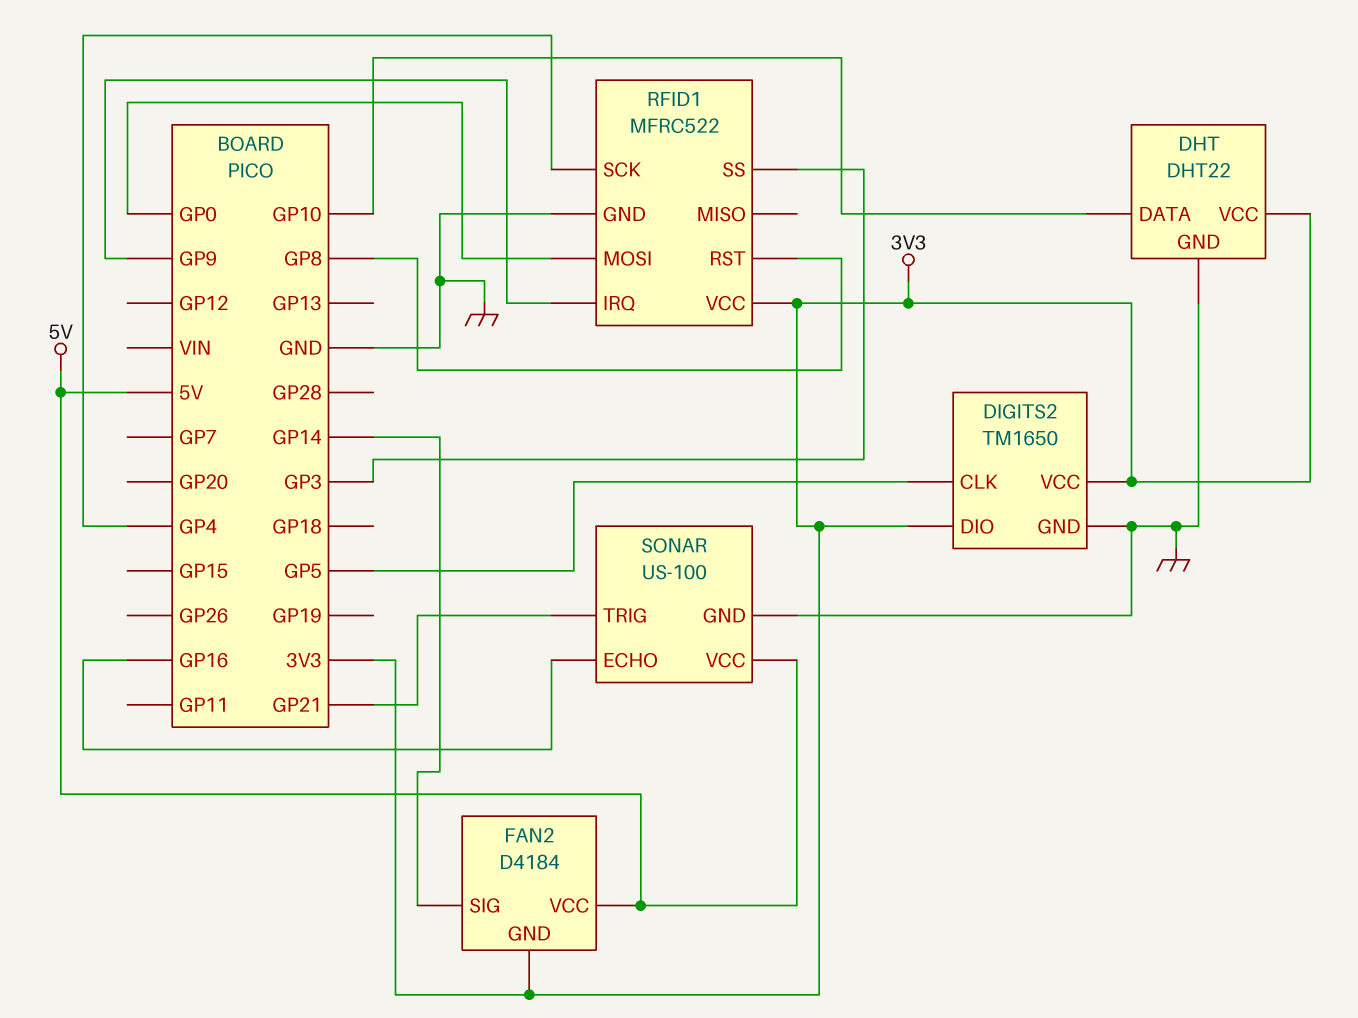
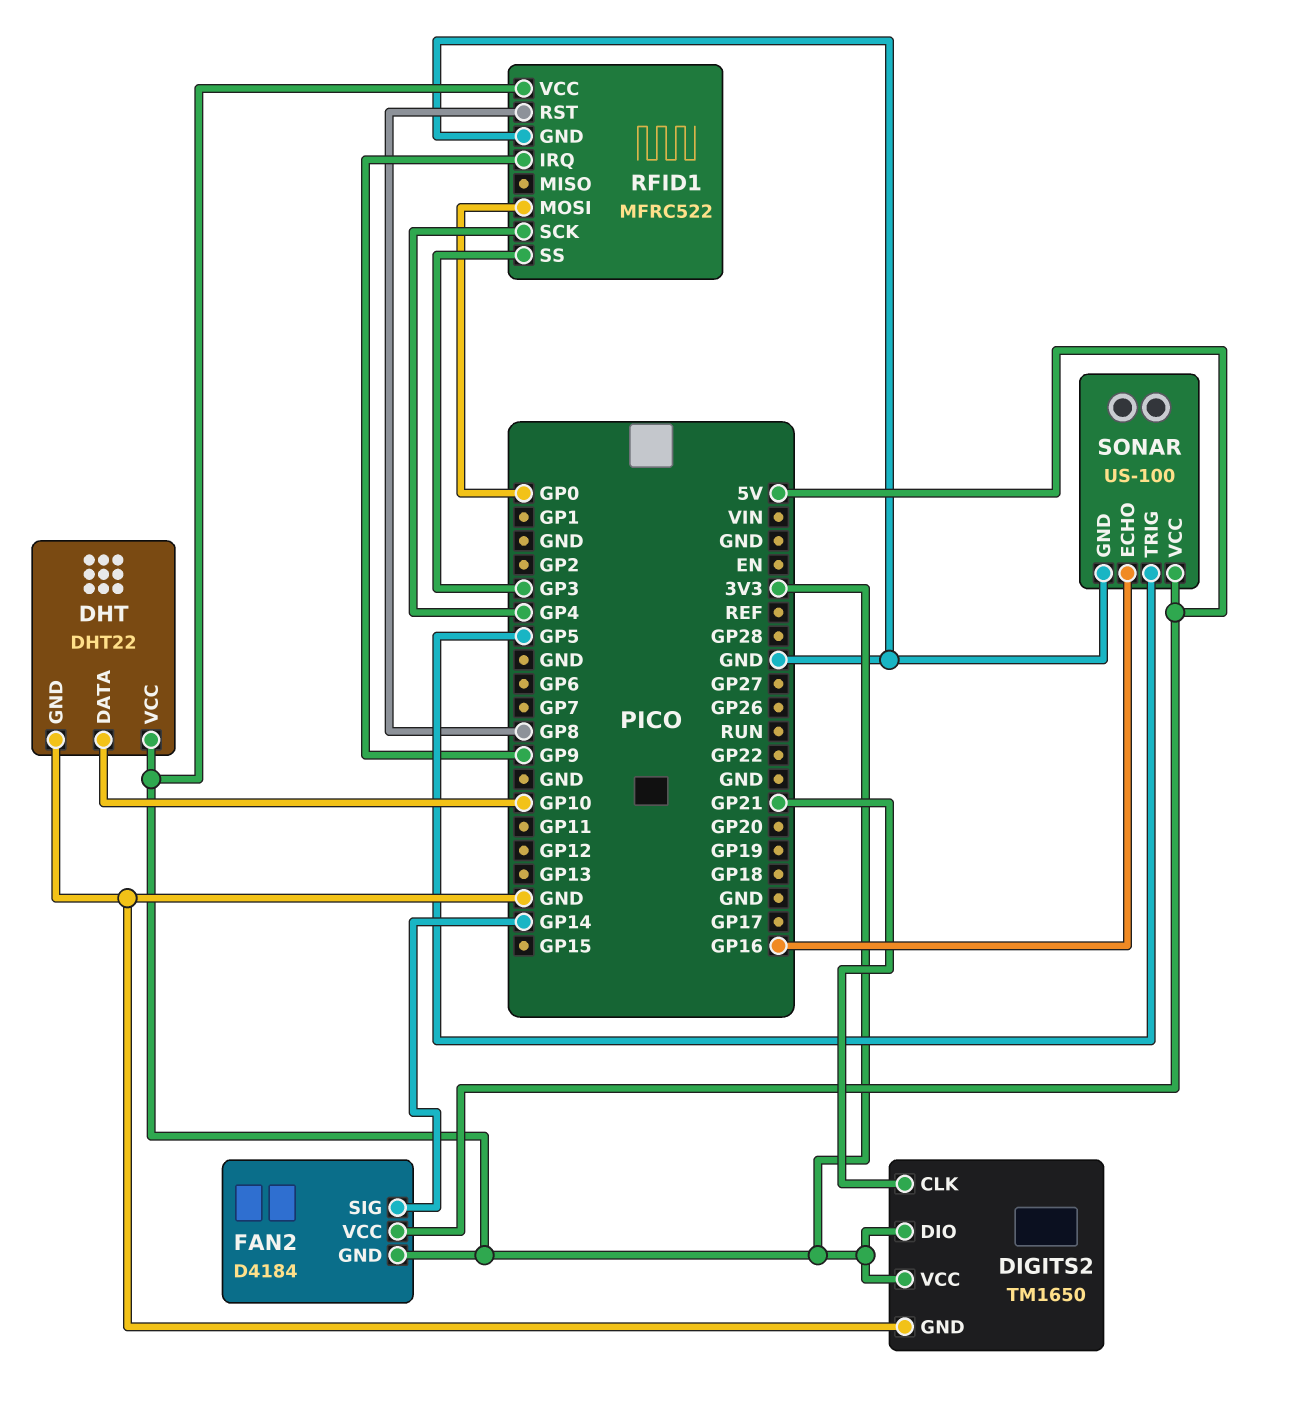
DIGITS2 pin CLK: GP5 -> GP21
SONAR pin TRIG: GP21 -> GP5

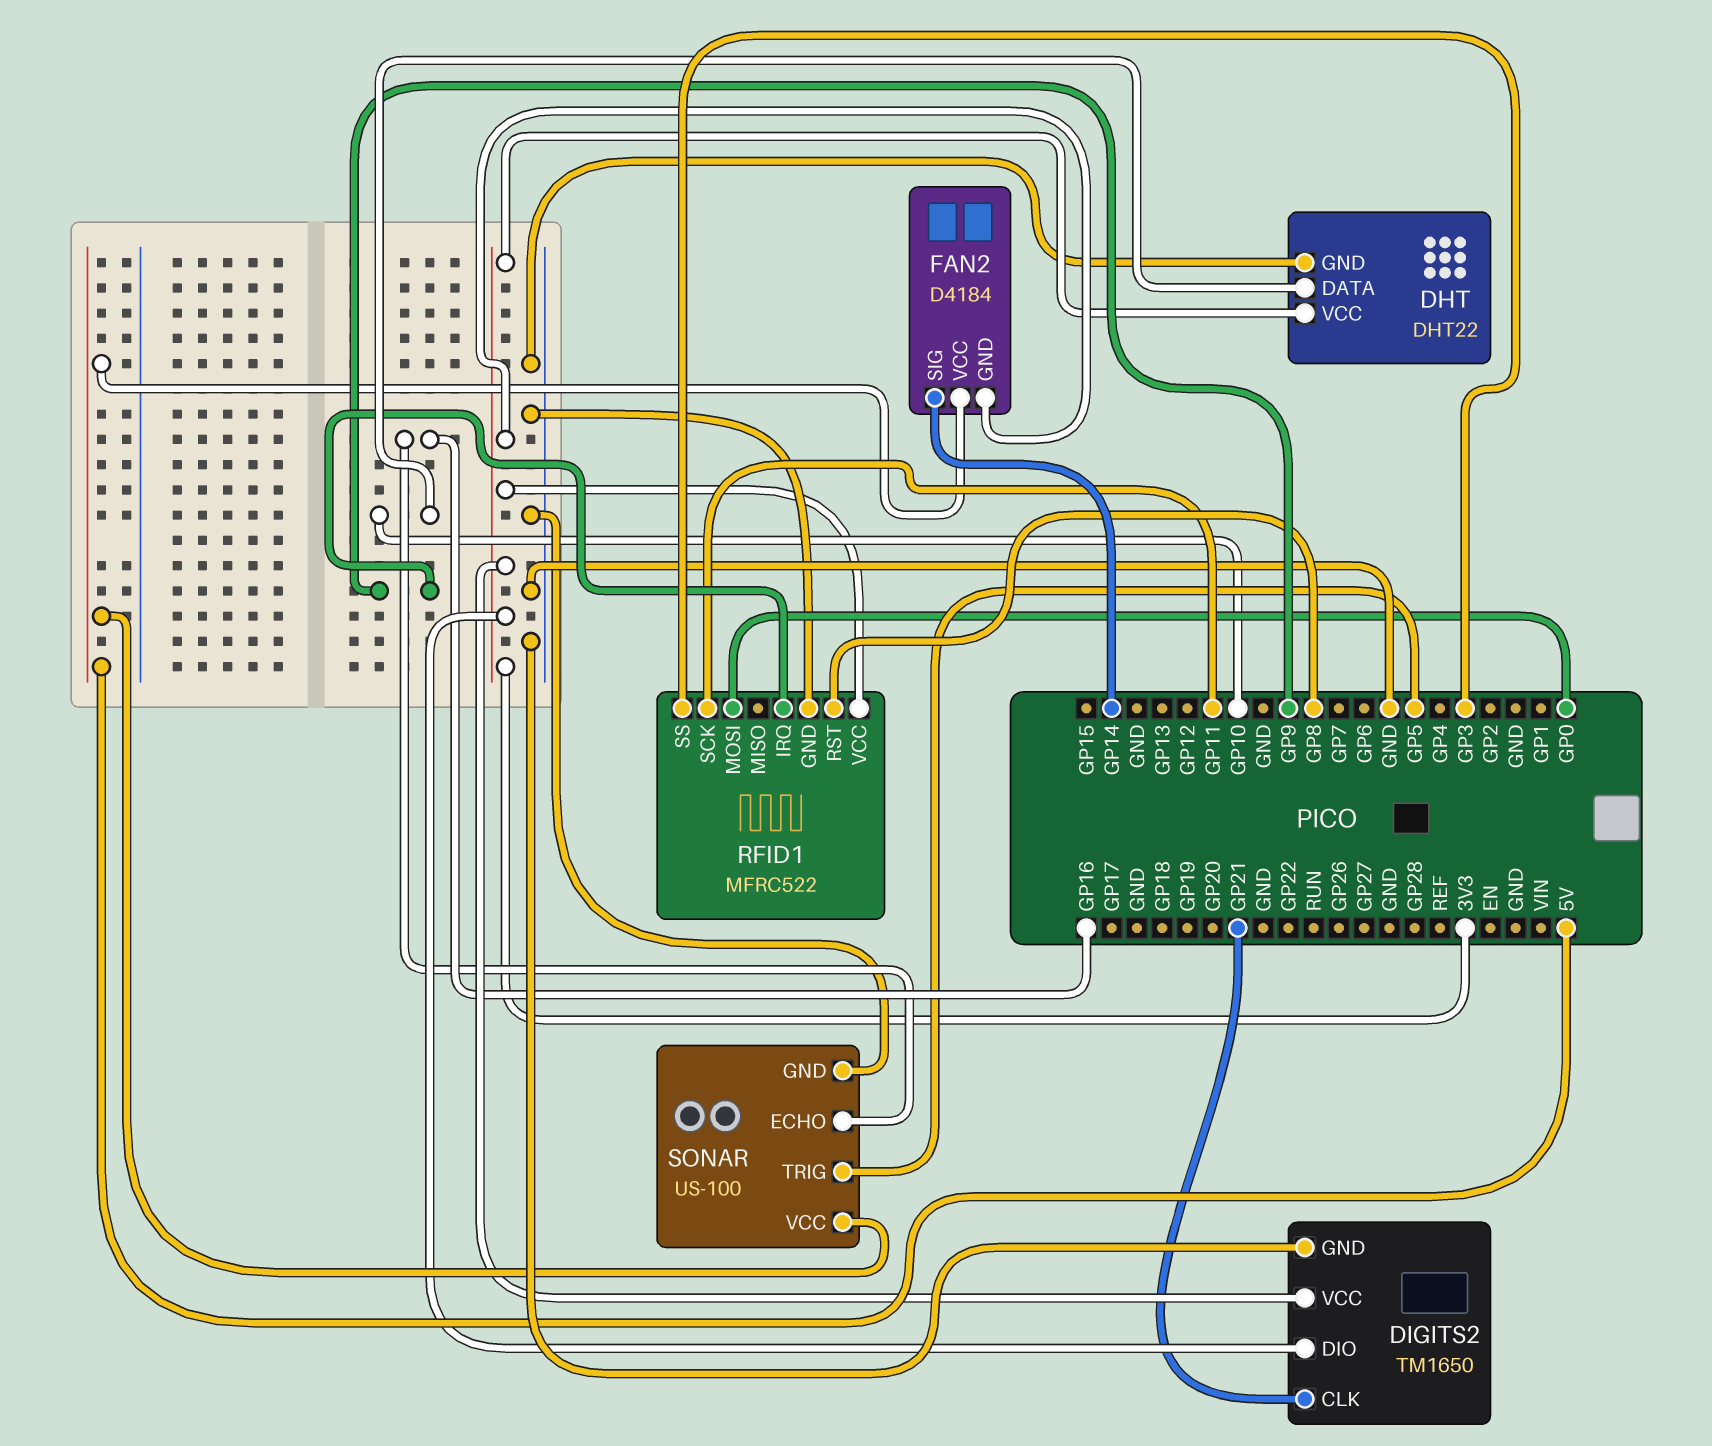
RFID1 pin SCK: GP4 -> GP11

